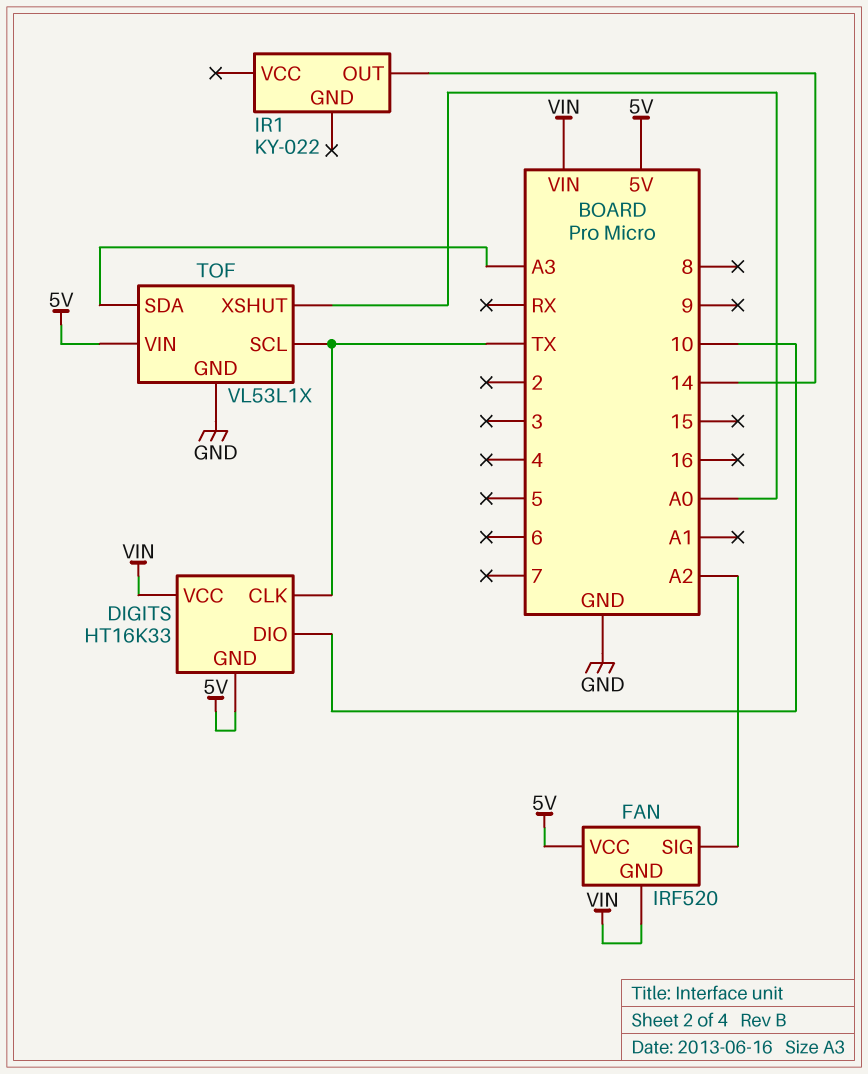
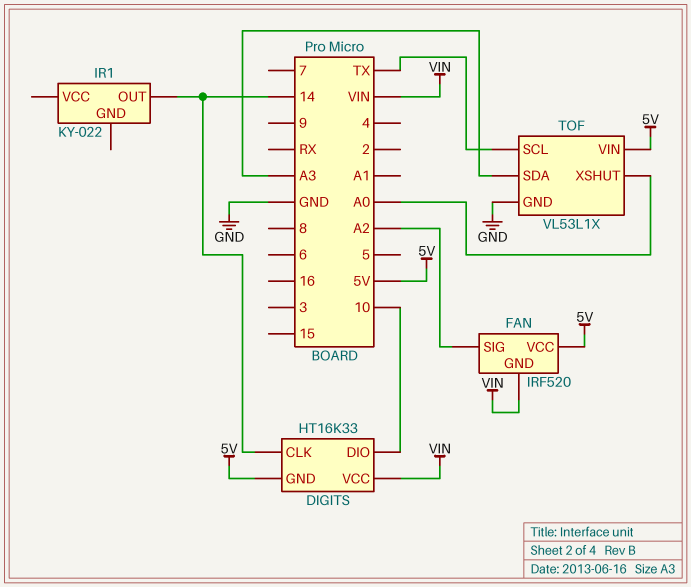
DIGITS pin CLK: TX -> 14

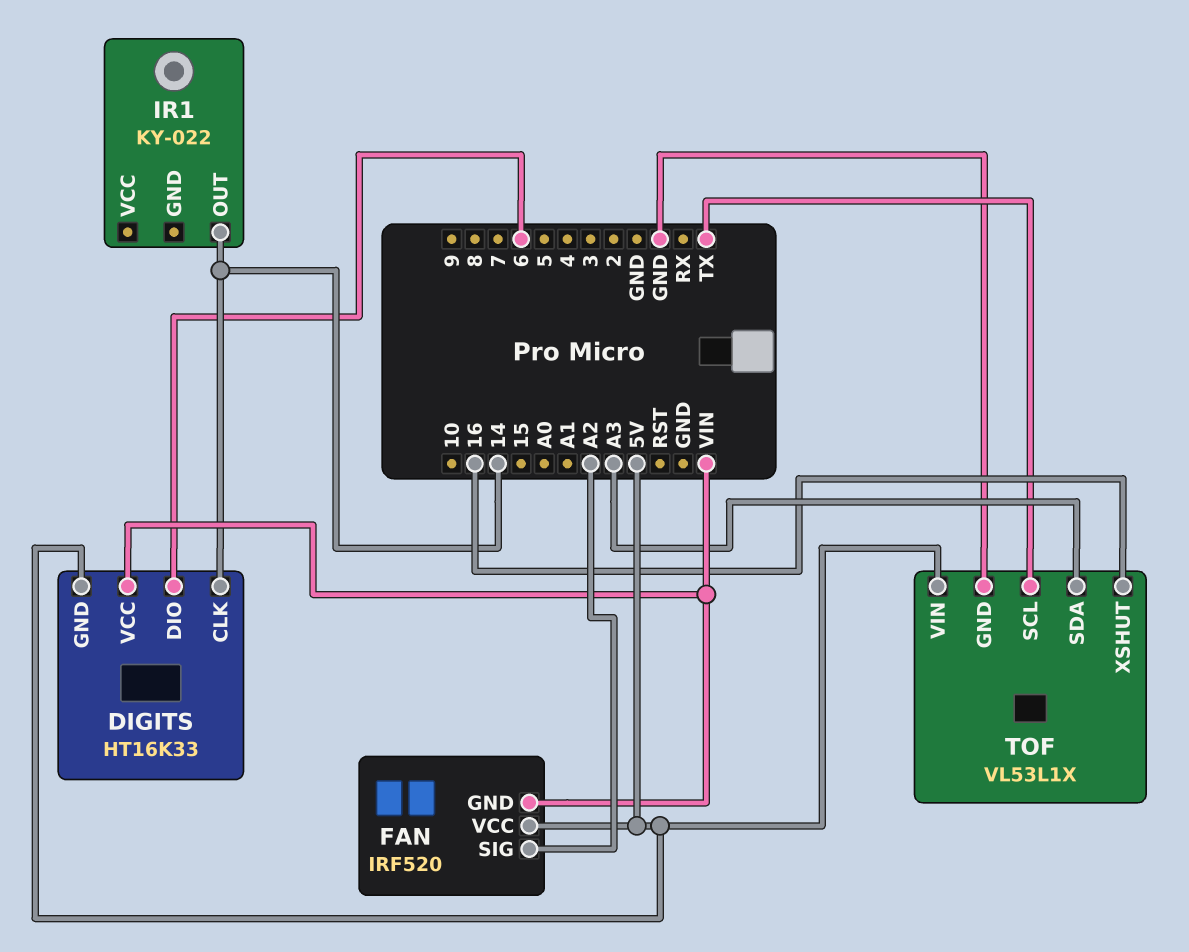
DIGITS pin DIO: 10 -> 6
TOF pin XSHUT: A0 -> 16

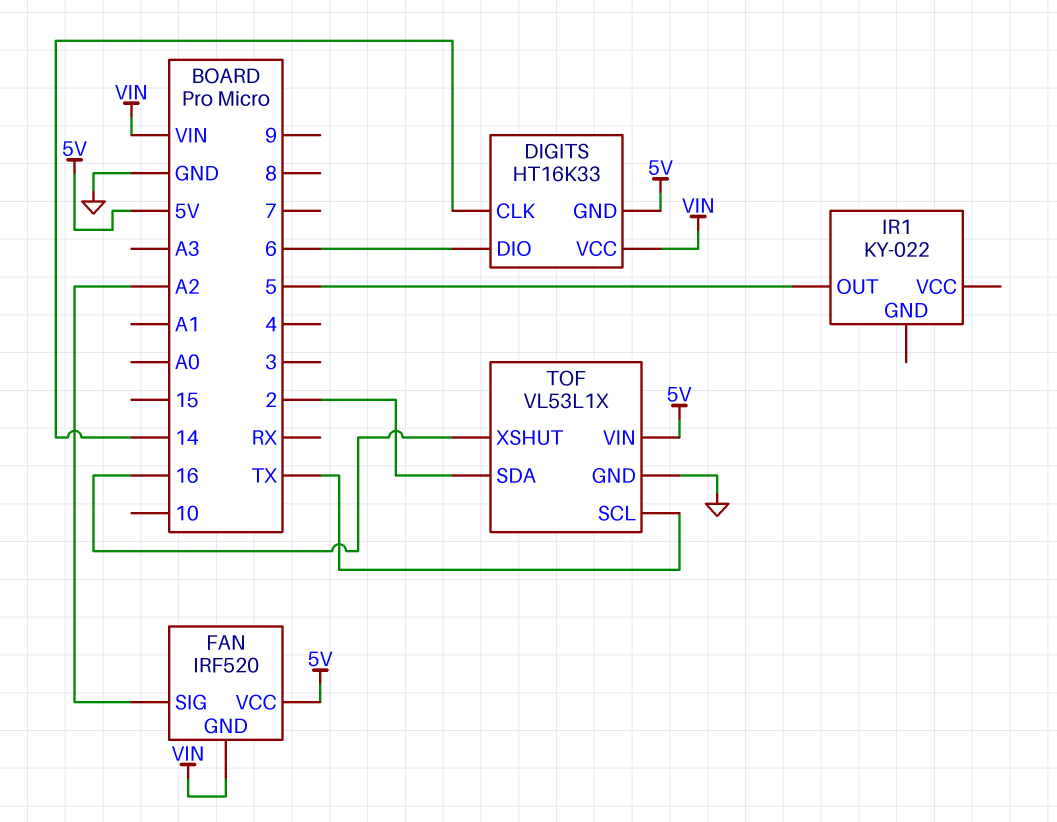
IR1 pin OUT: 14 -> 5
TOF pin SDA: A3 -> 2

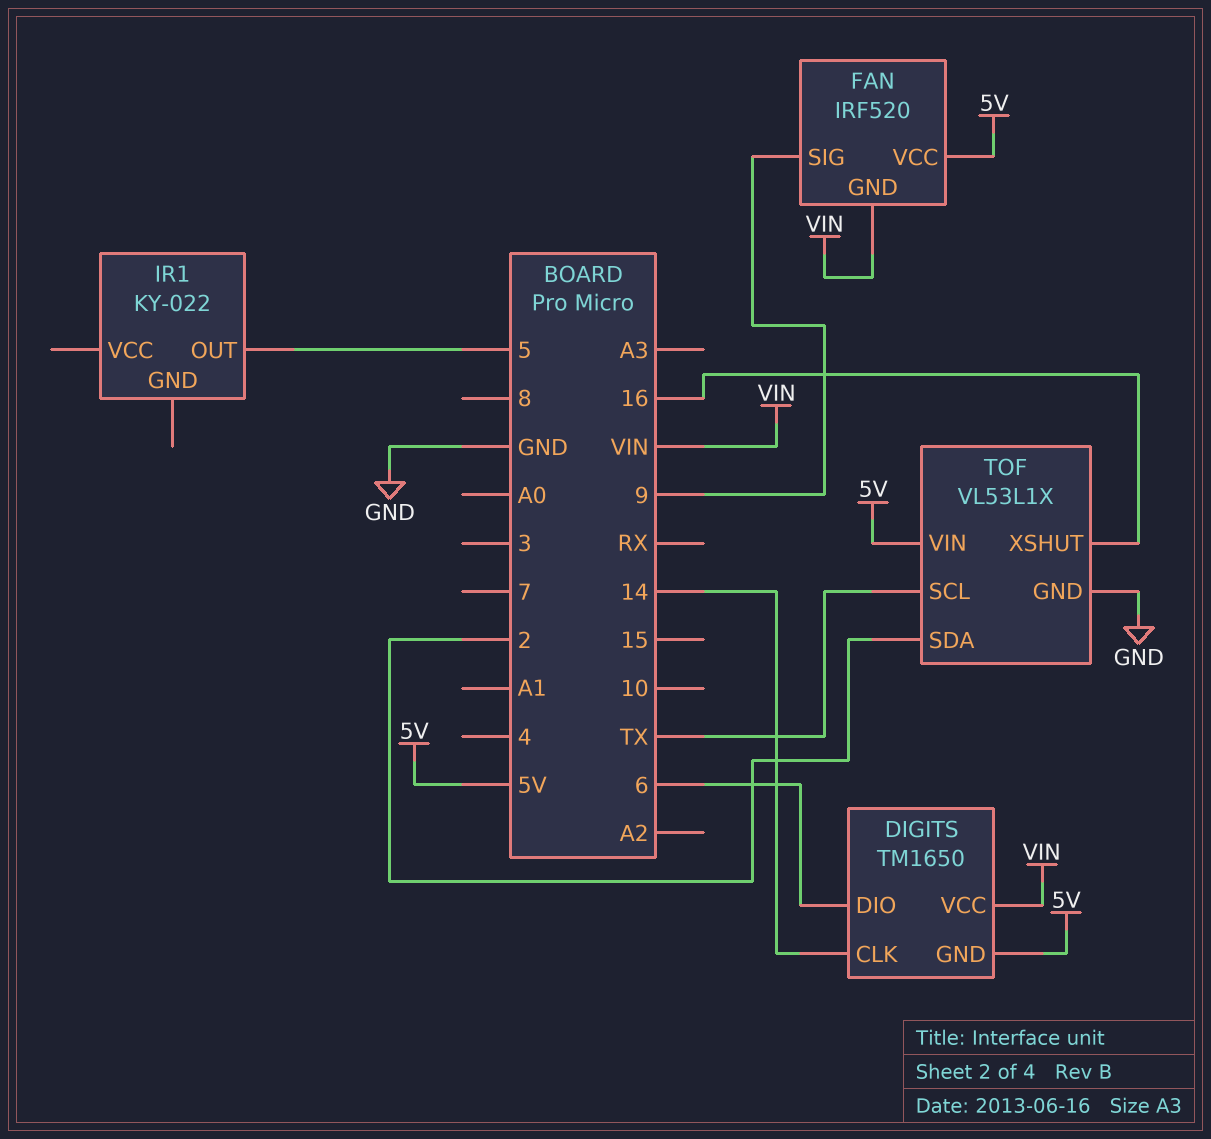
DIGITS: HT16K33 -> TM1650
FAN pin SIG: A2 -> 9

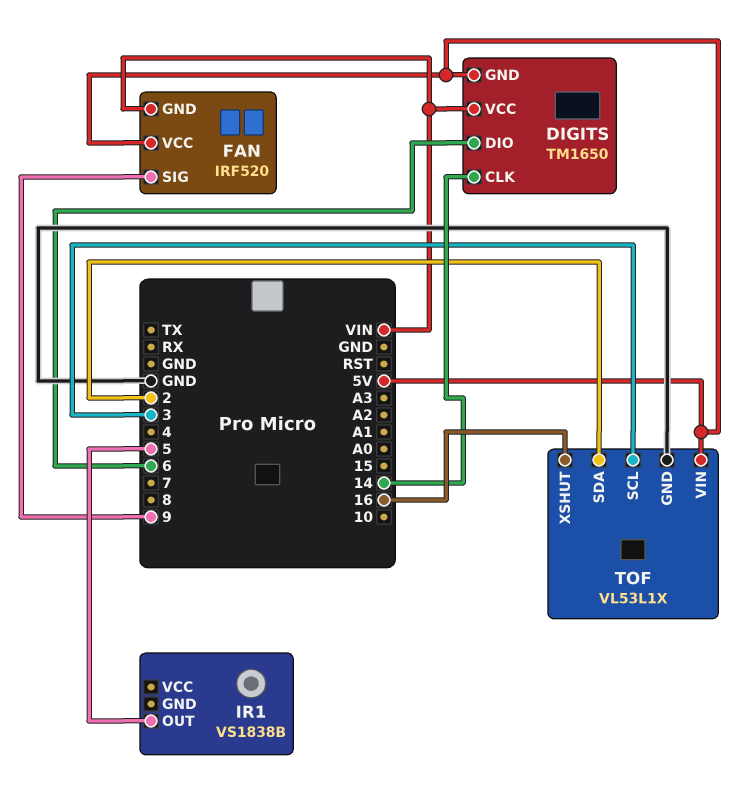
IR1: KY-022 -> VS1838B
TOF pin SCL: TX -> 3

